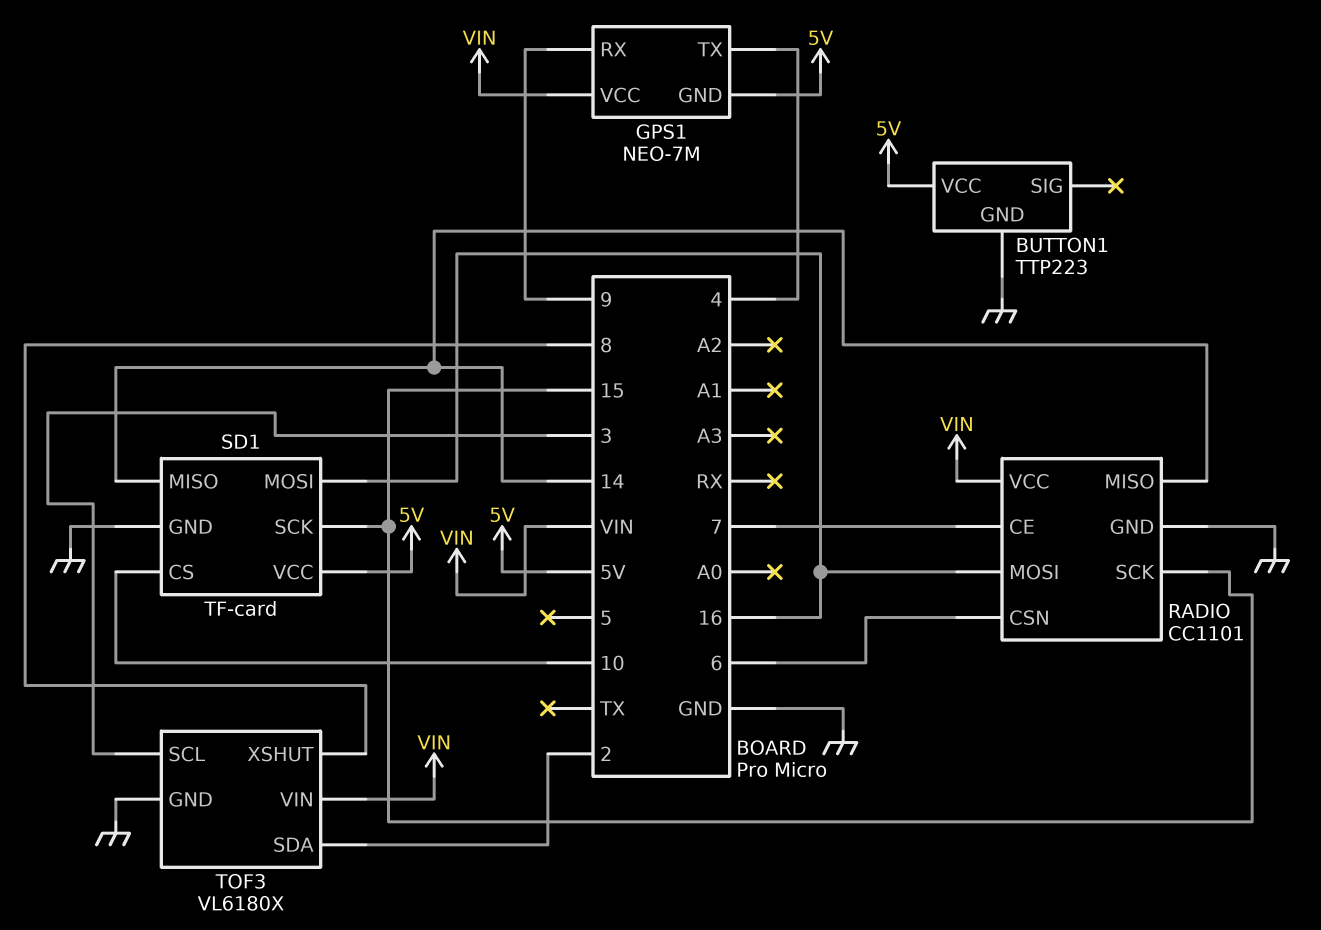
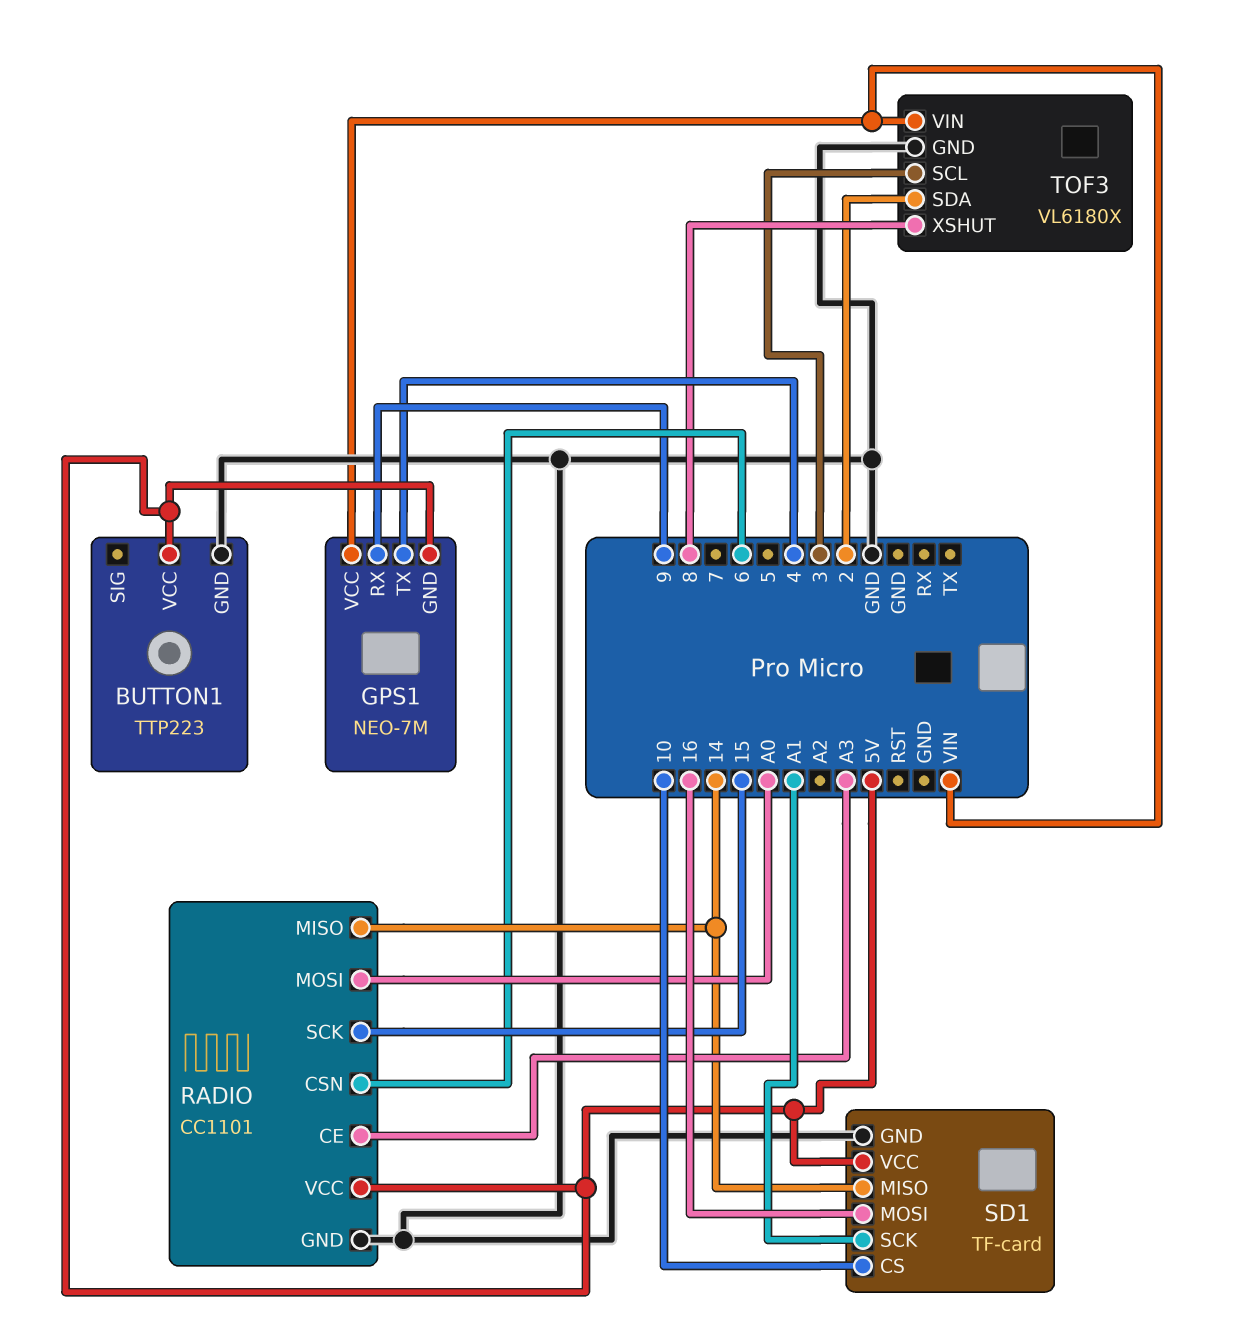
RADIO pin CE: 7 -> A3
RADIO pin MOSI: 16 -> A0
RADIO pin VCC: VIN -> 5V
SD1 pin SCK: 15 -> A1

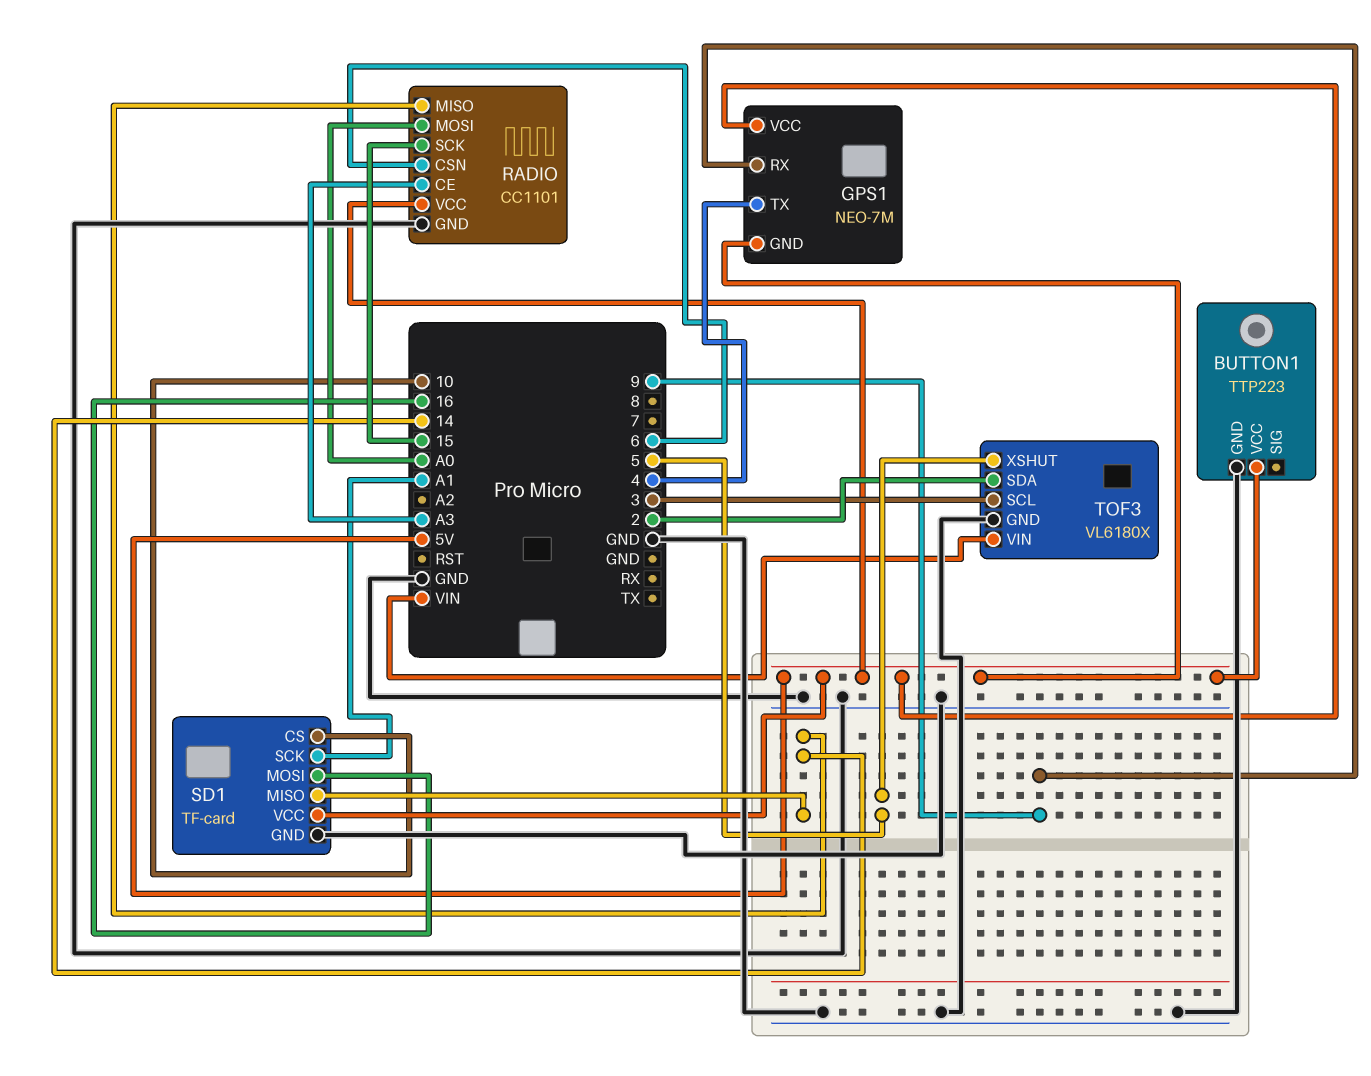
GPS1 pin VCC: VIN -> 5V
TOF3 pin XSHUT: 8 -> 5

